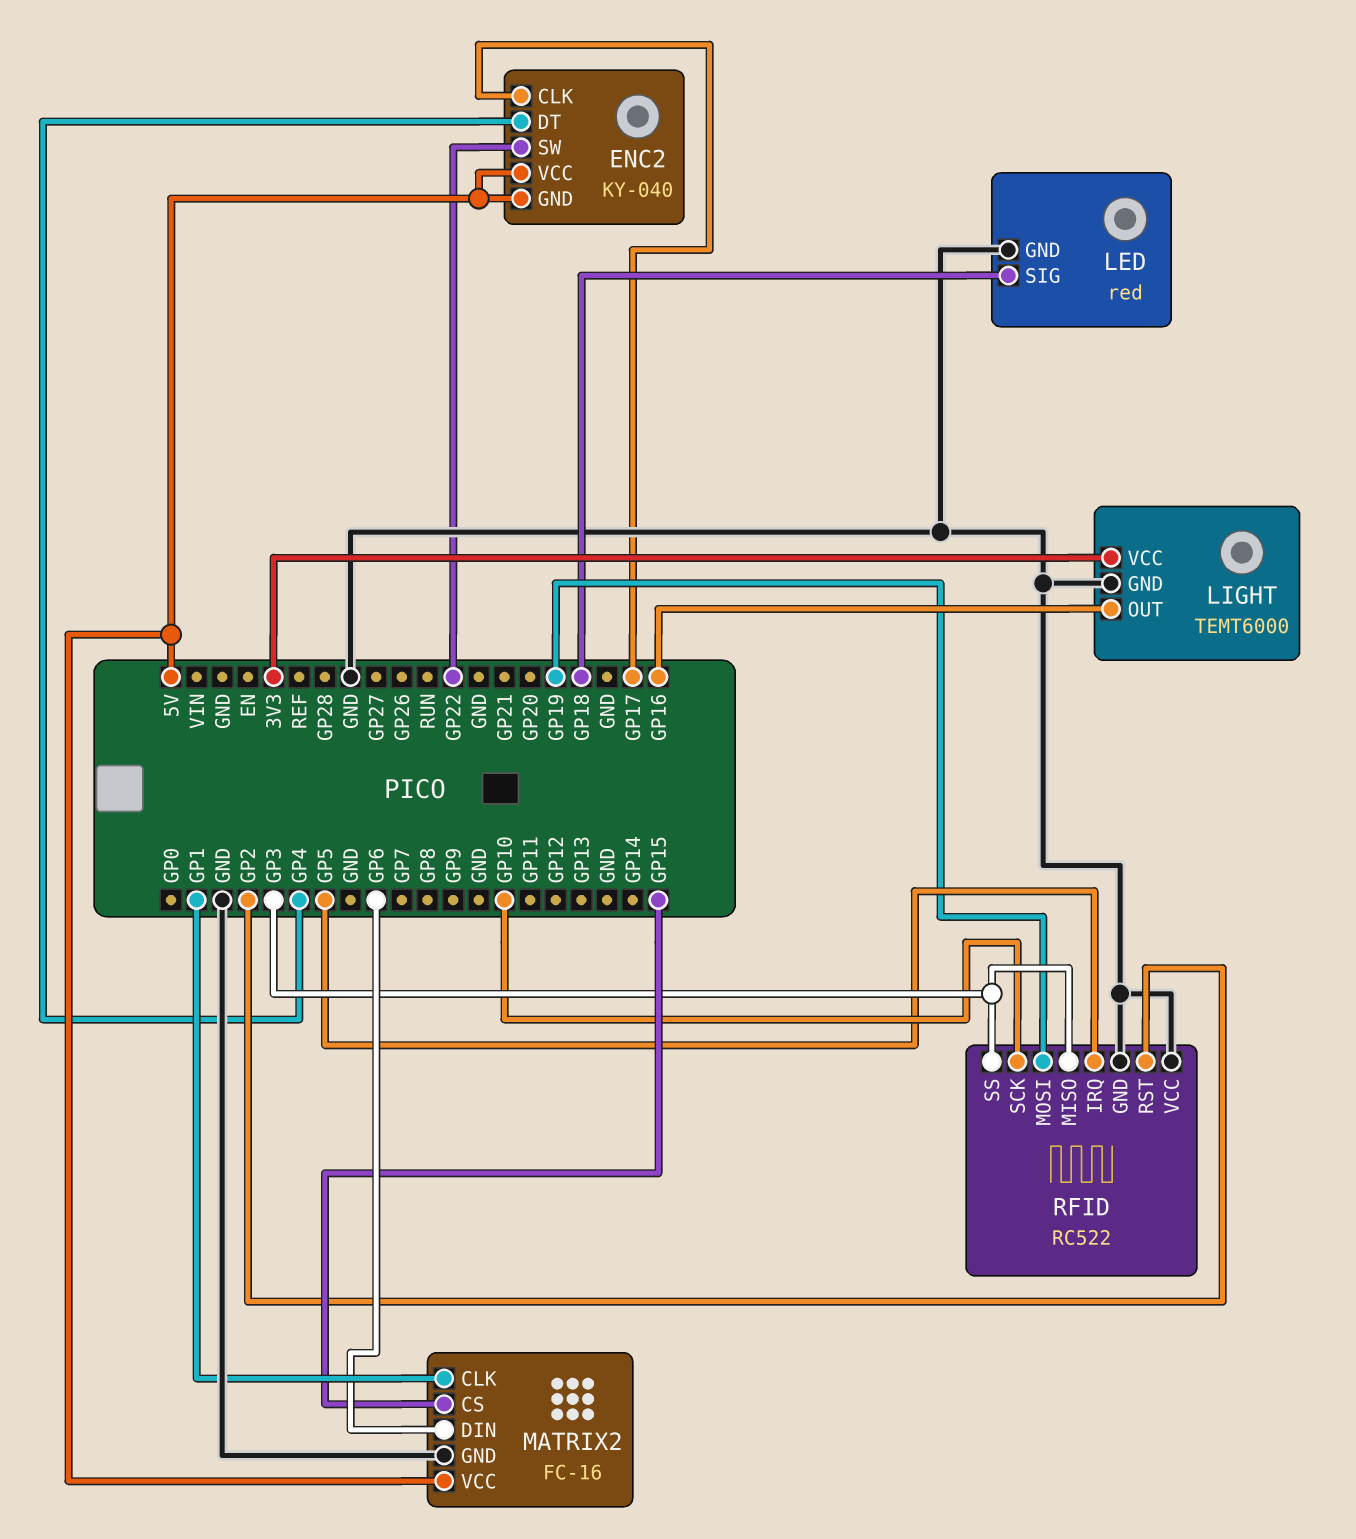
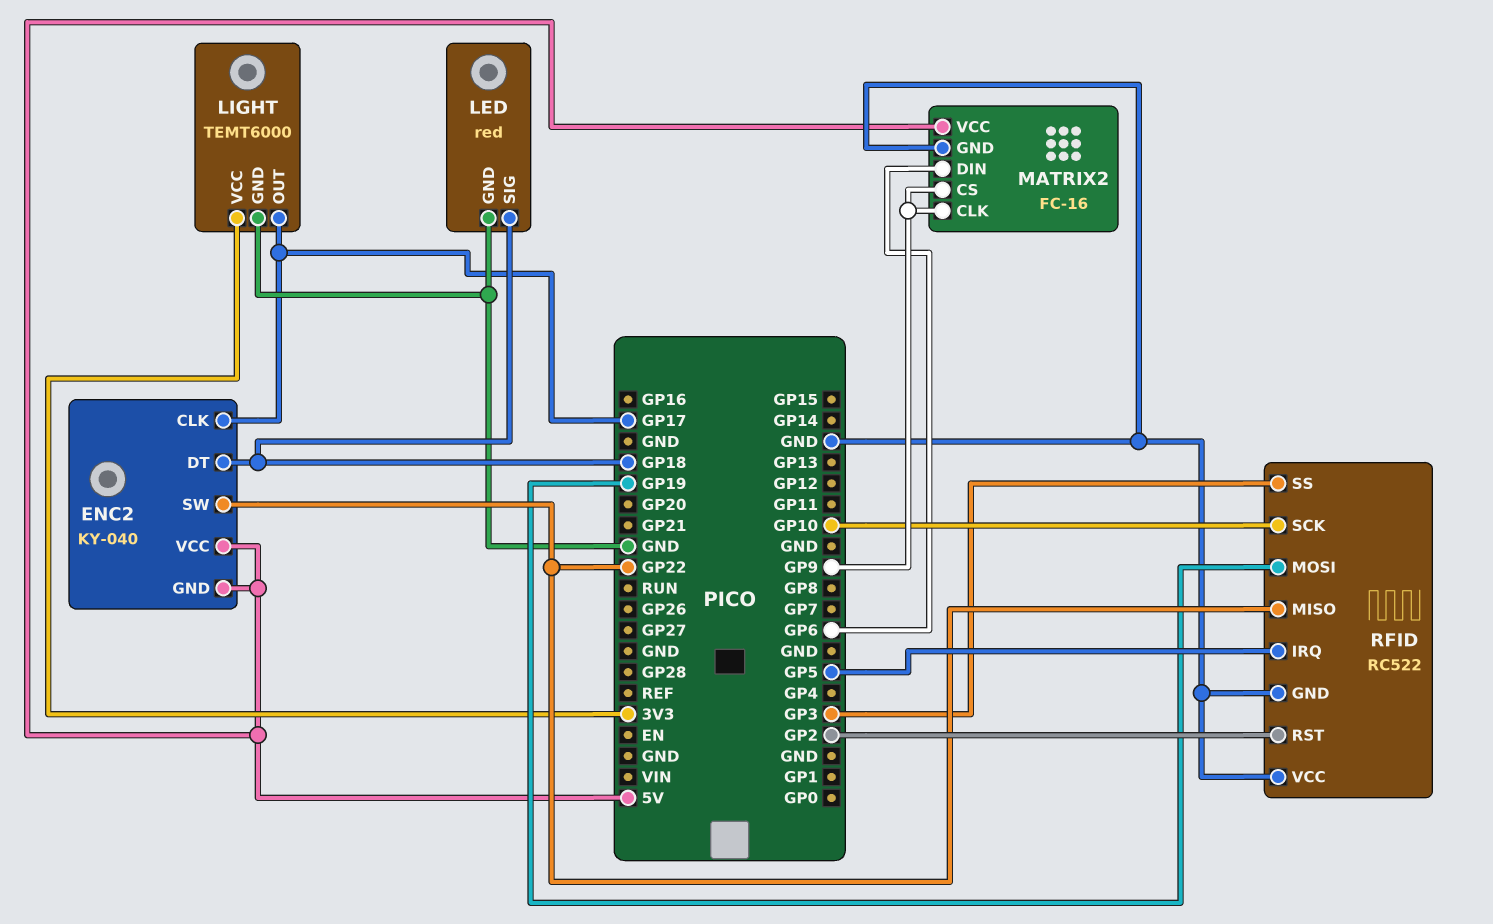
ENC2 pin DT: GP4 -> GP18
LIGHT pin OUT: GP16 -> GP17
MATRIX2 pin CLK: GP1 -> GP9
MATRIX2 pin CS: GP15 -> GP9
RFID pin MISO: GP3 -> GP22

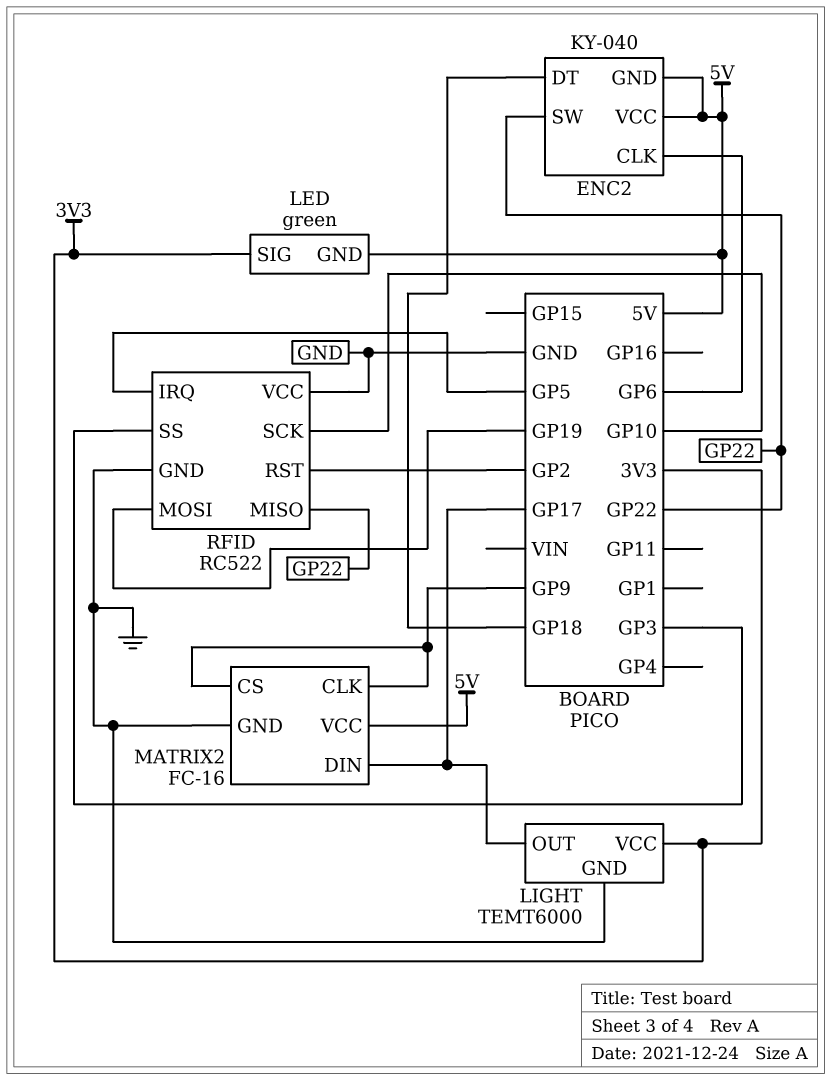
ENC2 pin CLK: GP17 -> GP6
LED: red -> green
LED pin GND: GND -> 5V
LED pin SIG: GP18 -> 3V3
MATRIX2 pin DIN: GP6 -> GP17

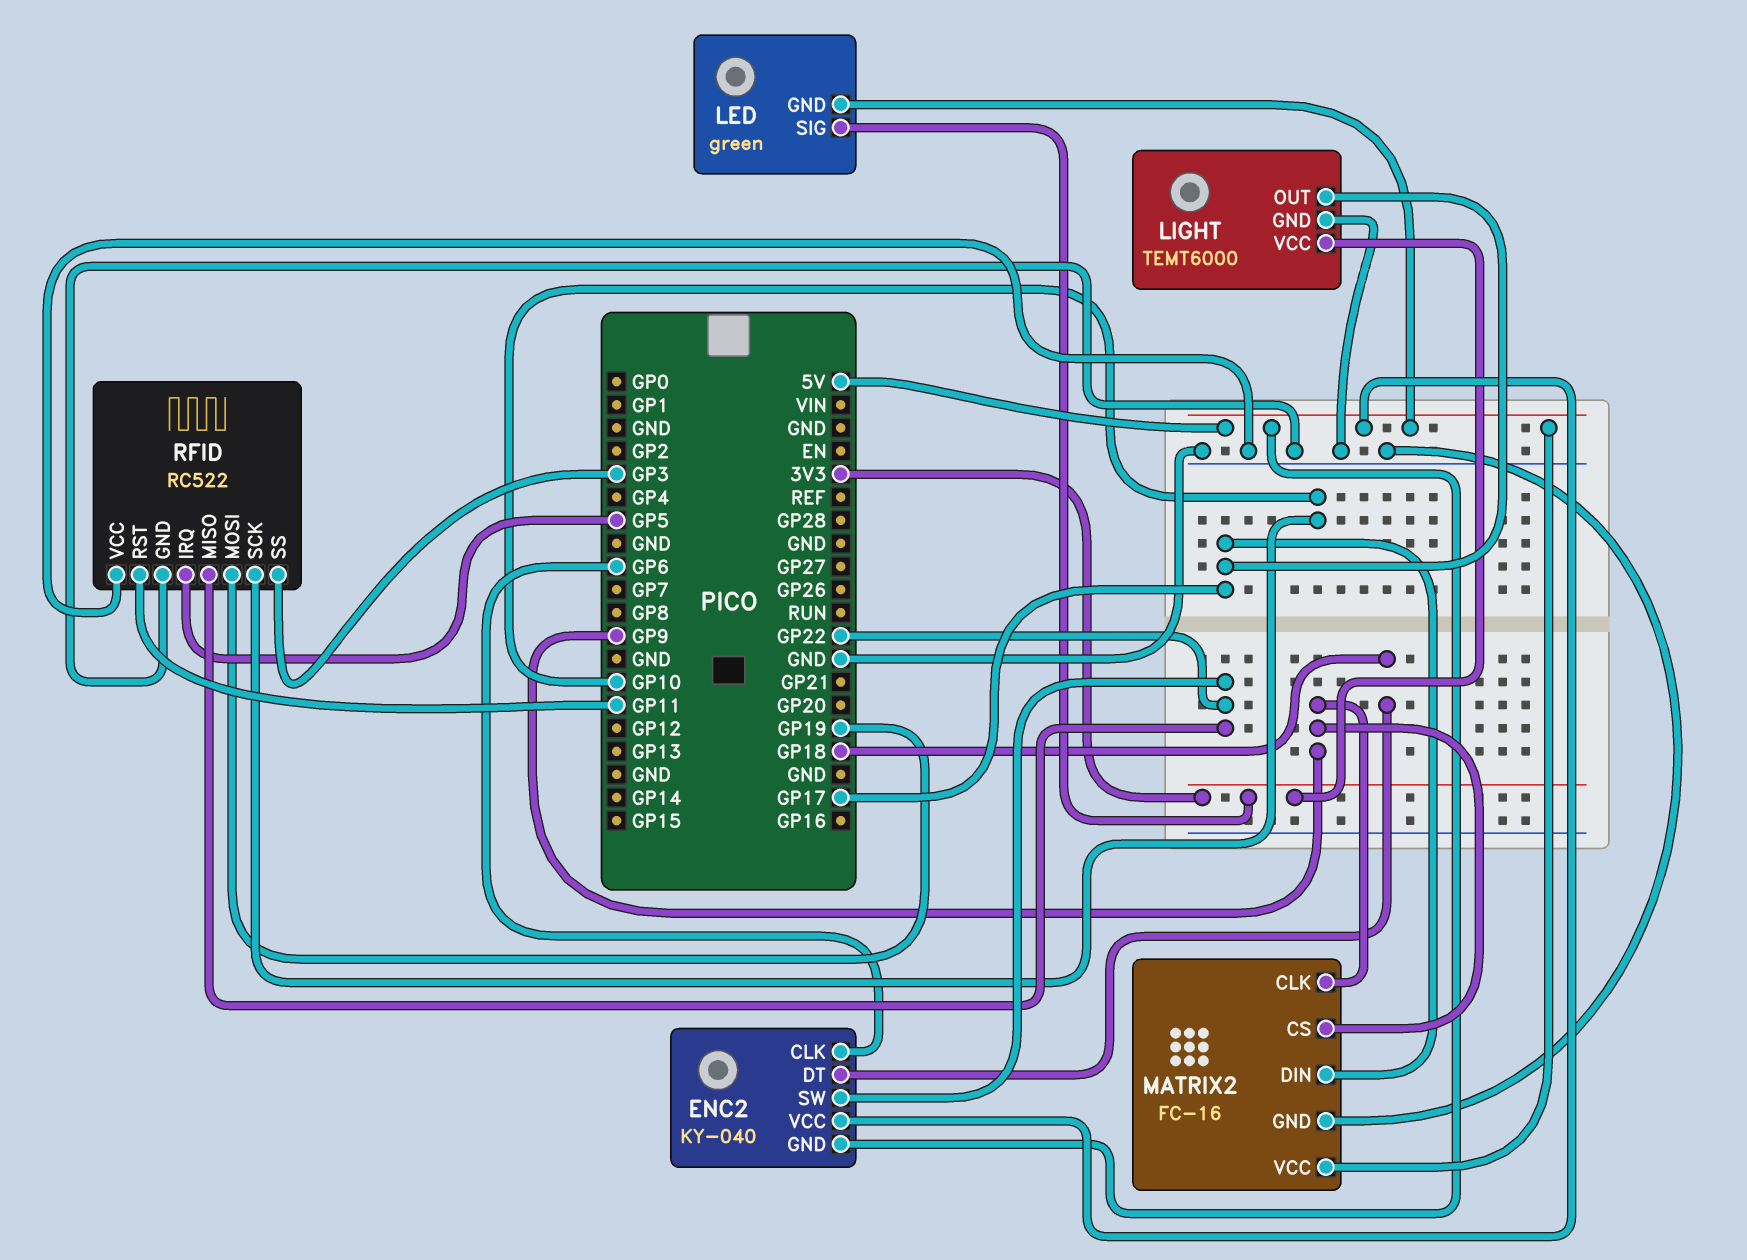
RFID pin RST: GP2 -> GP11

